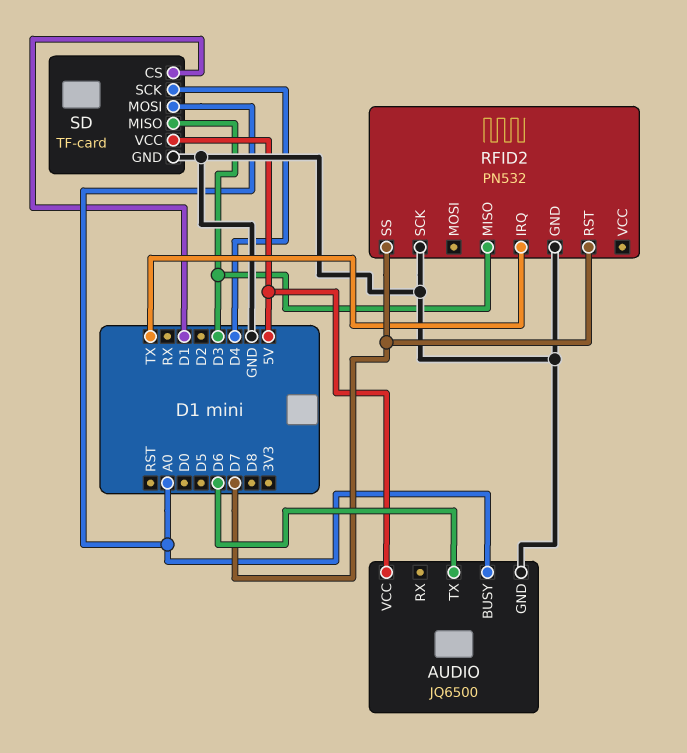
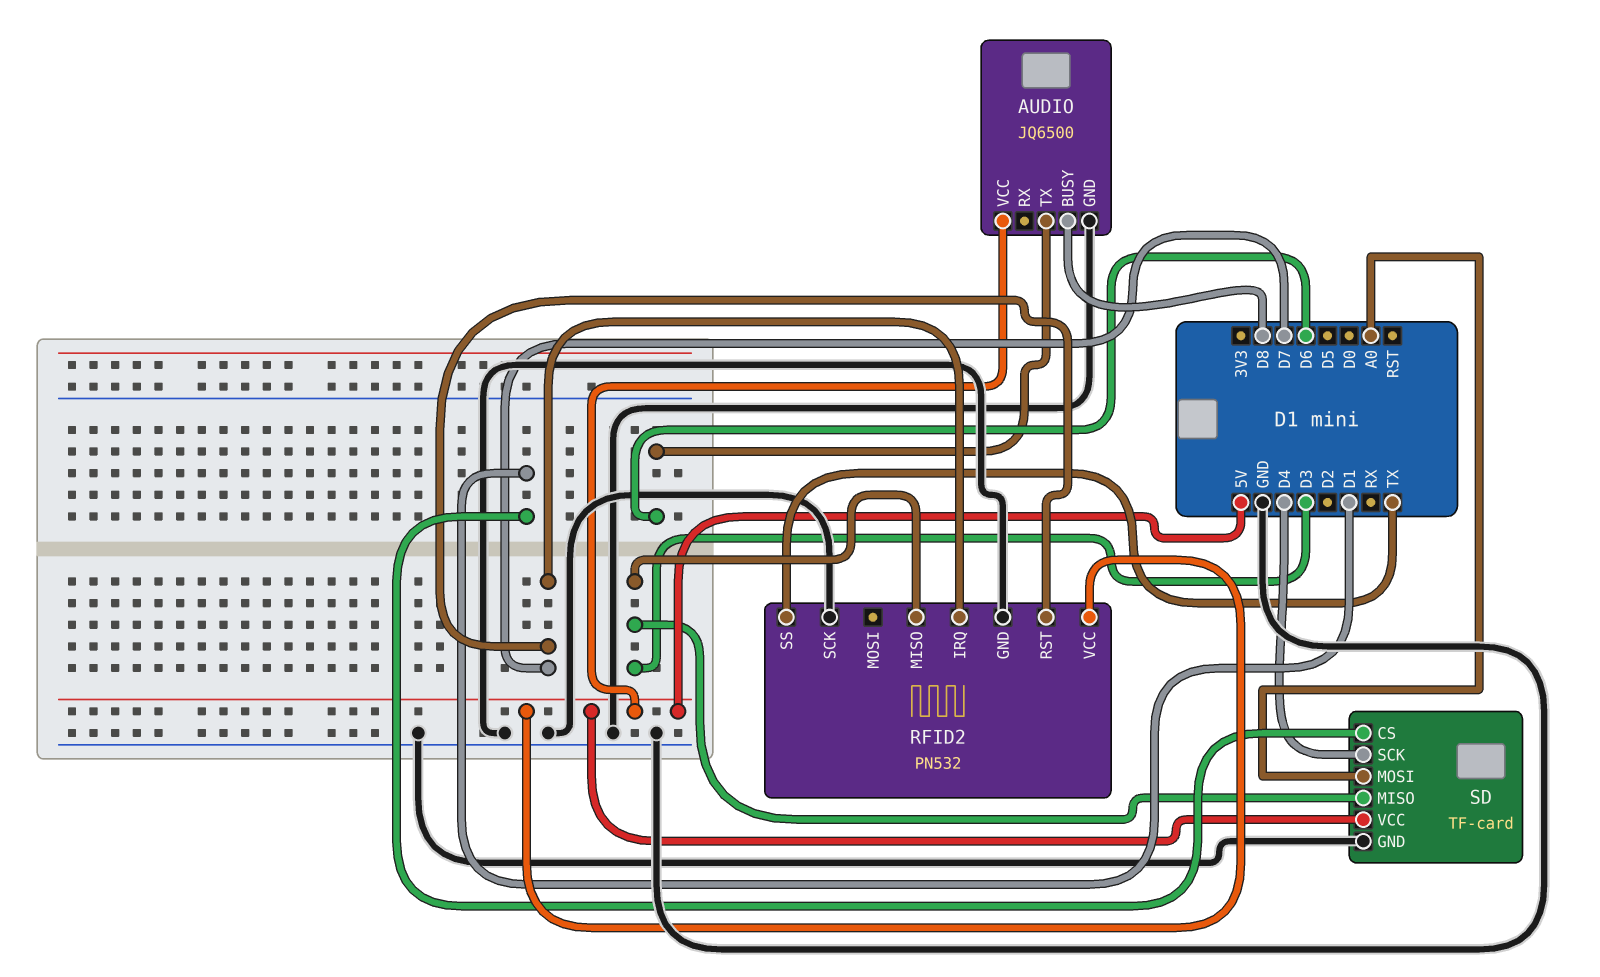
AUDIO pin BUSY: A0 -> D8
RFID2 pin IRQ: TX -> D7
RFID2 pin SS: D7 -> TX
RFID2 pin VCC: none -> 5V

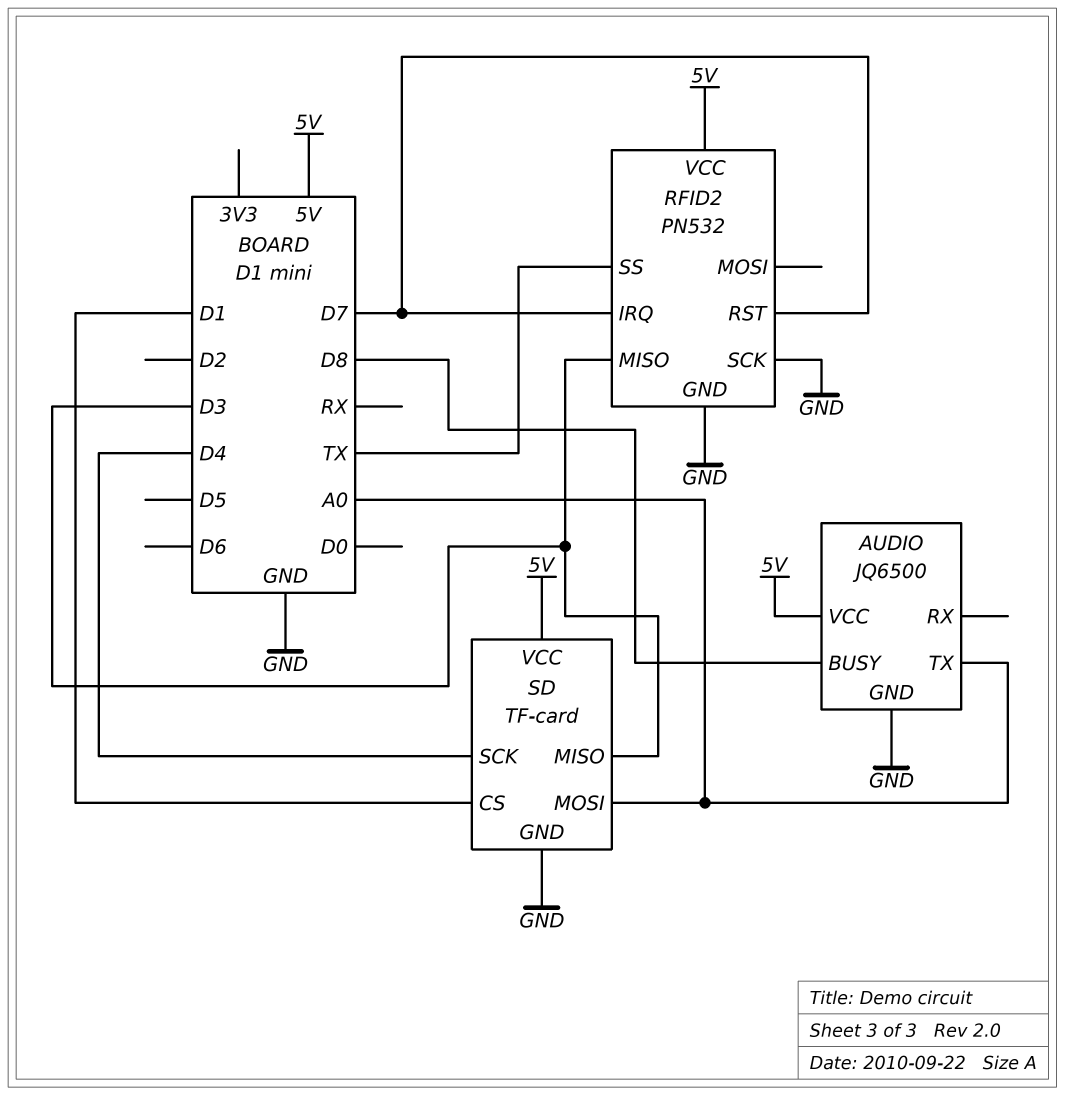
AUDIO pin TX: D6 -> A0

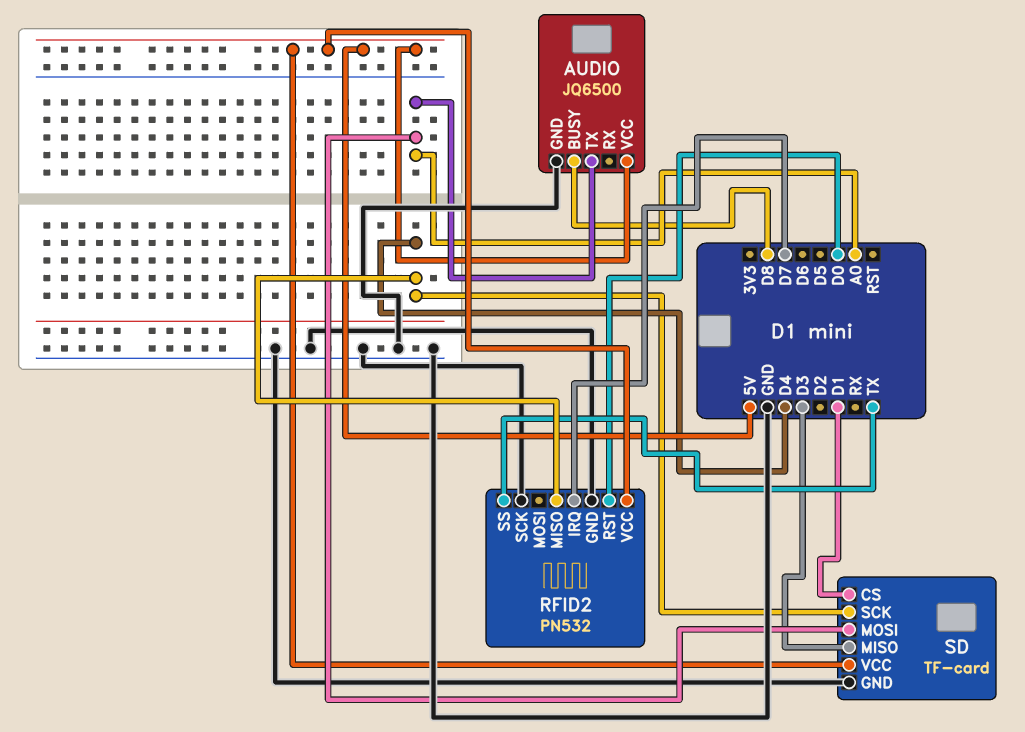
RFID2 pin MISO: D3 -> D4
RFID2 pin RST: D7 -> D0

